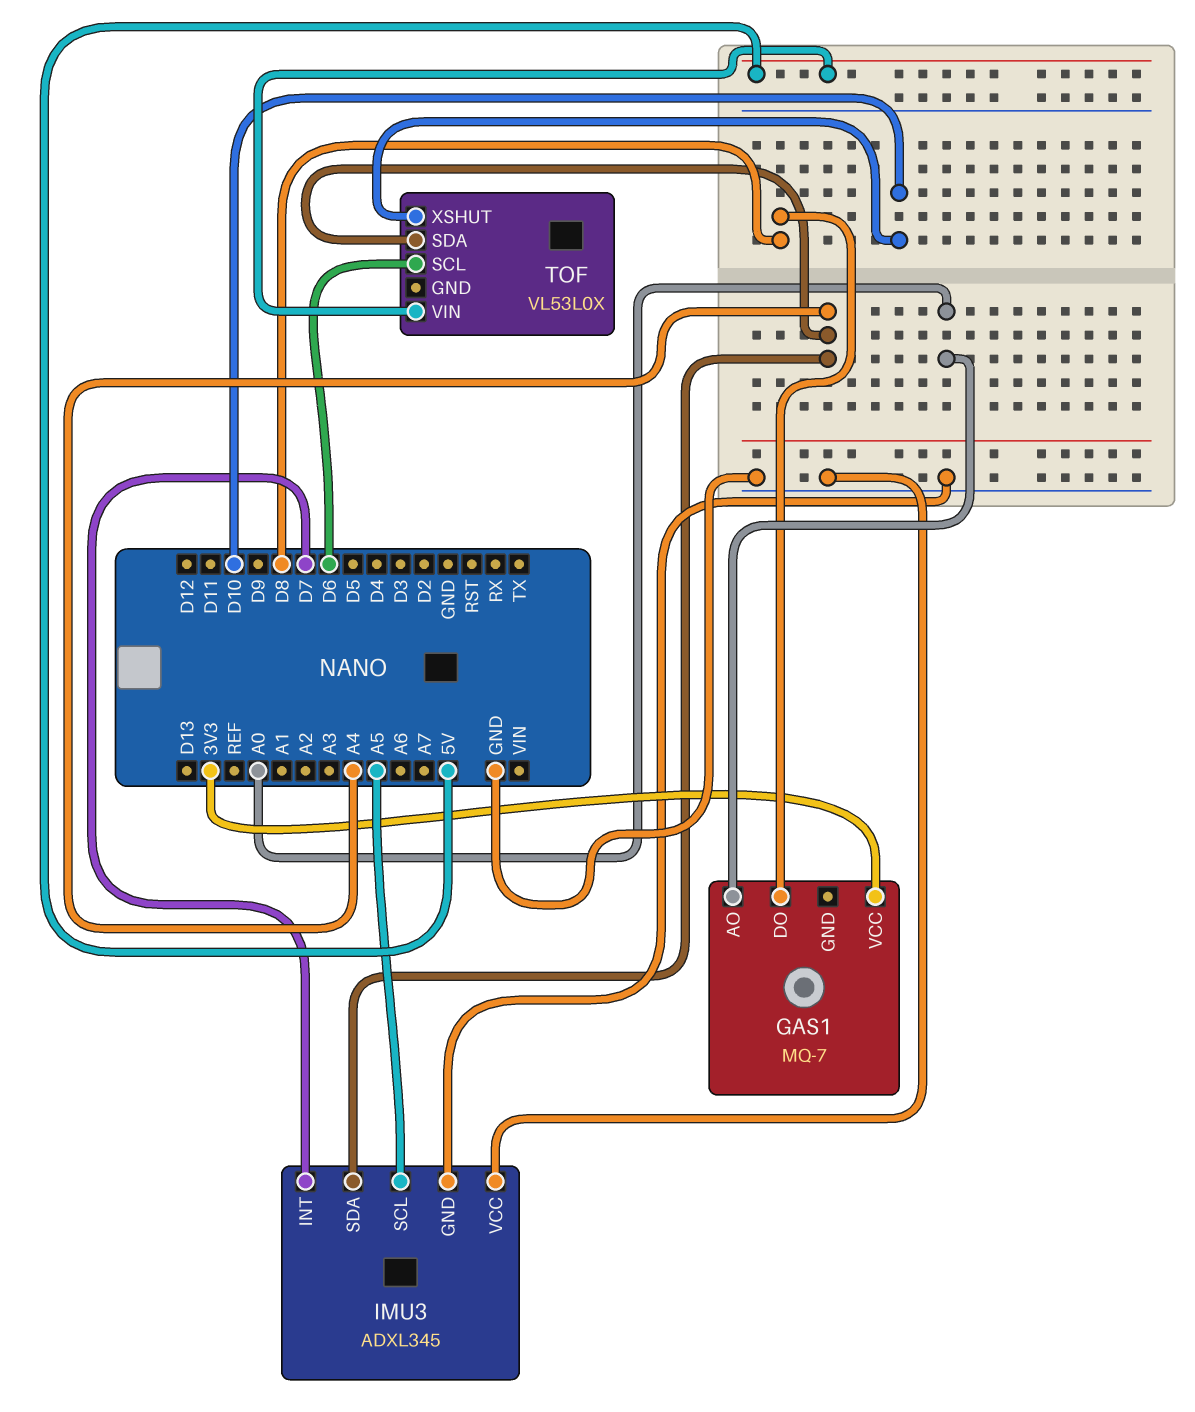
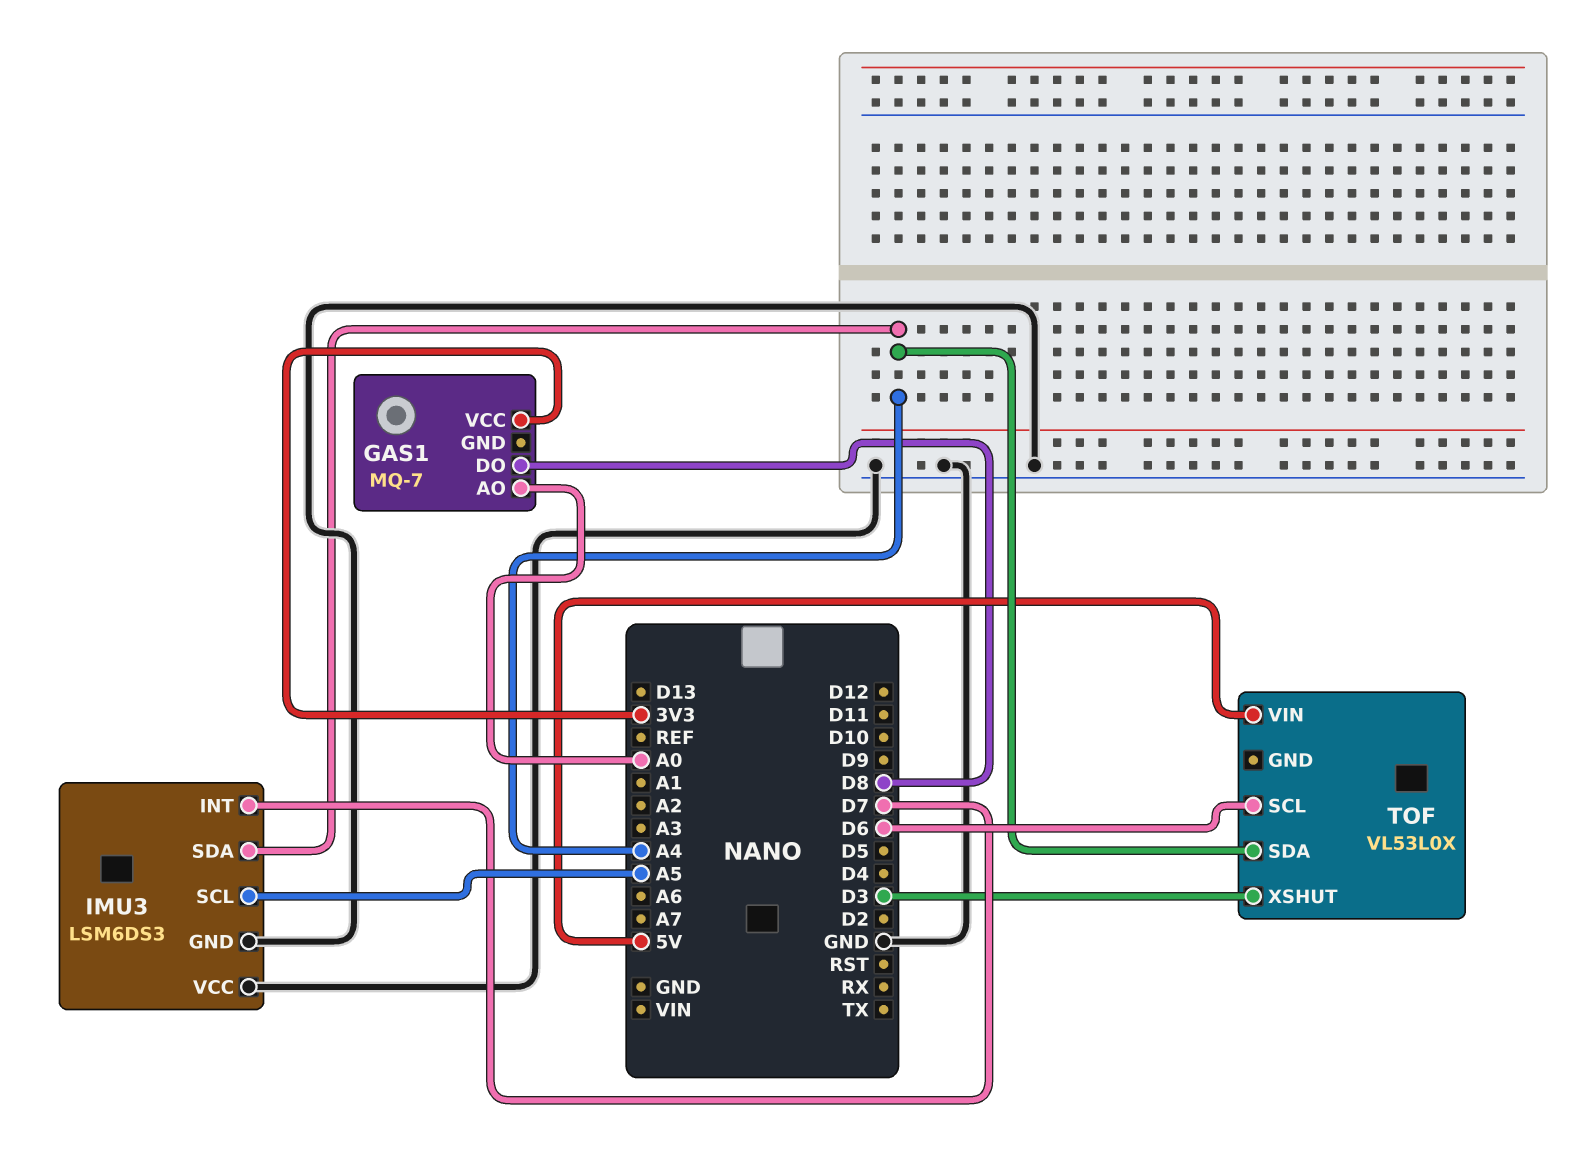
IMU3: ADXL345 -> LSM6DS3
TOF pin XSHUT: D10 -> D3

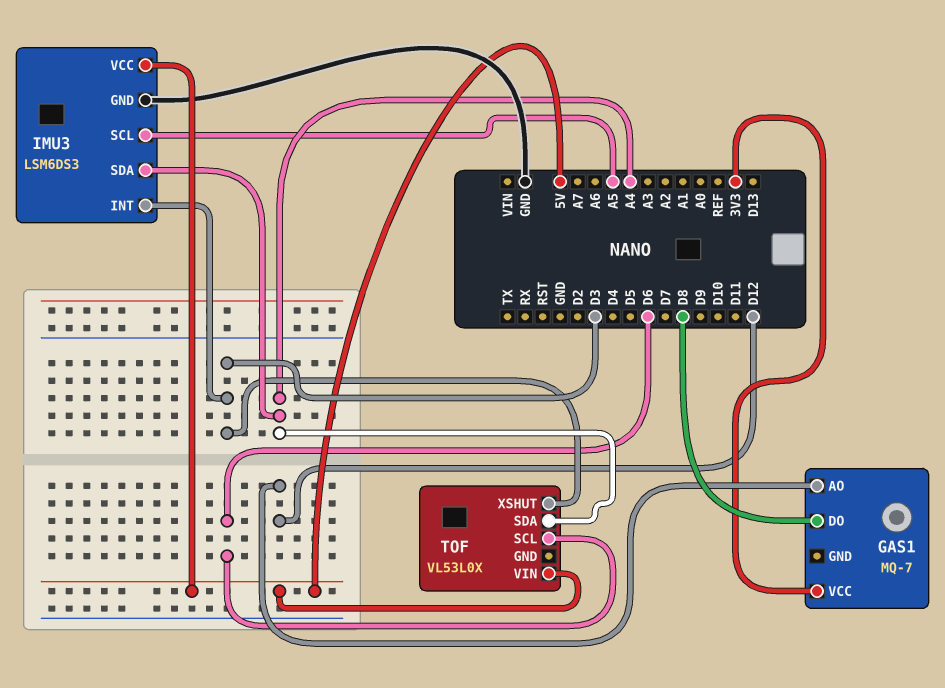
GAS1 pin AO: A0 -> D12
IMU3 pin INT: D7 -> D3
IMU3 pin VCC: GND -> 5V

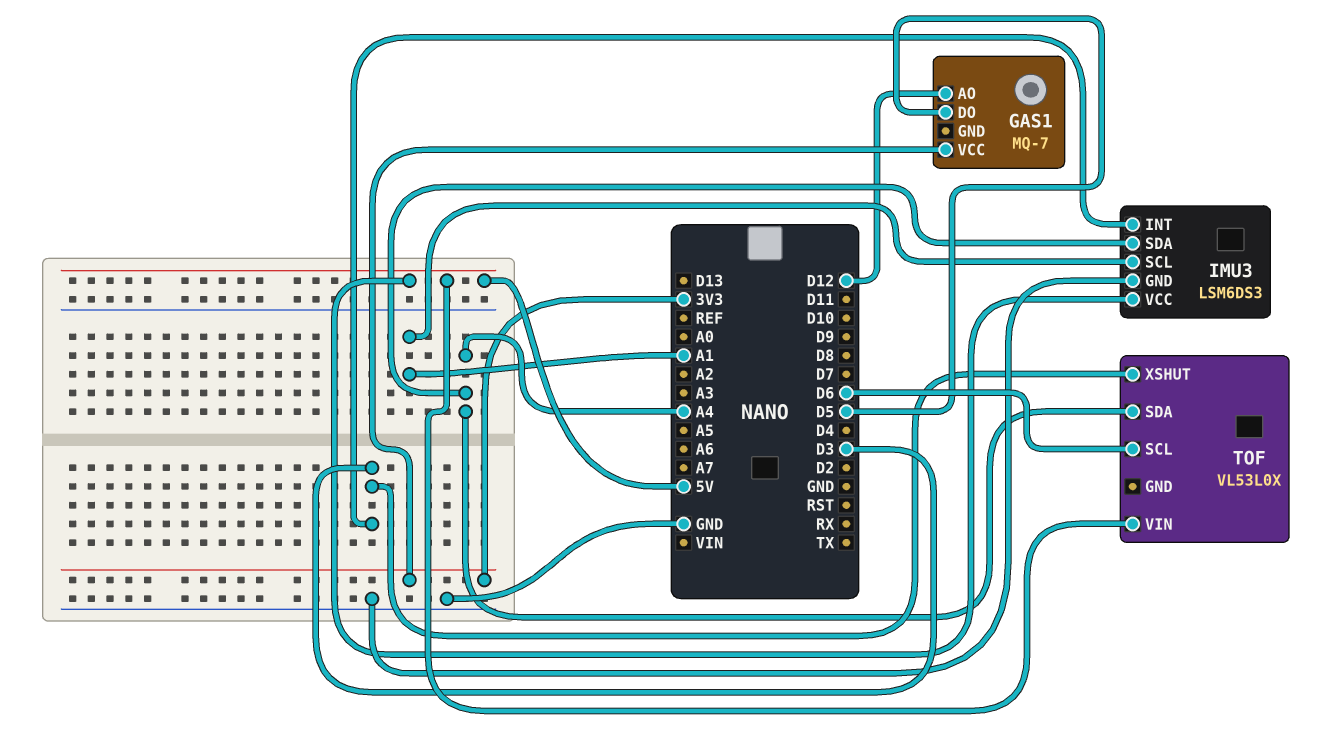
GAS1 pin DO: D8 -> D5
IMU3 pin SCL: A5 -> A1

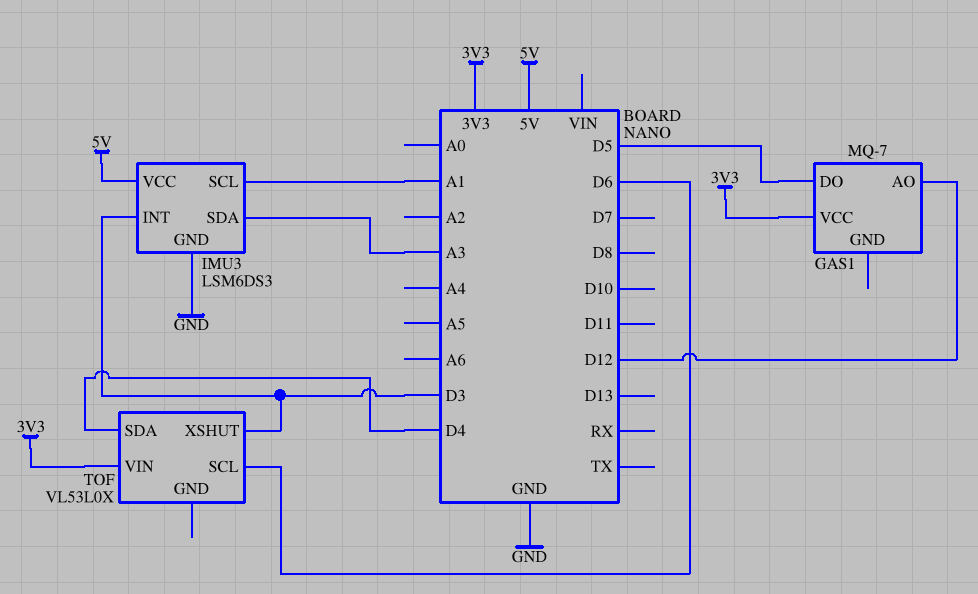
IMU3 pin SDA: A4 -> A3
TOF pin SDA: A4 -> D4
TOF pin VIN: 5V -> 3V3

